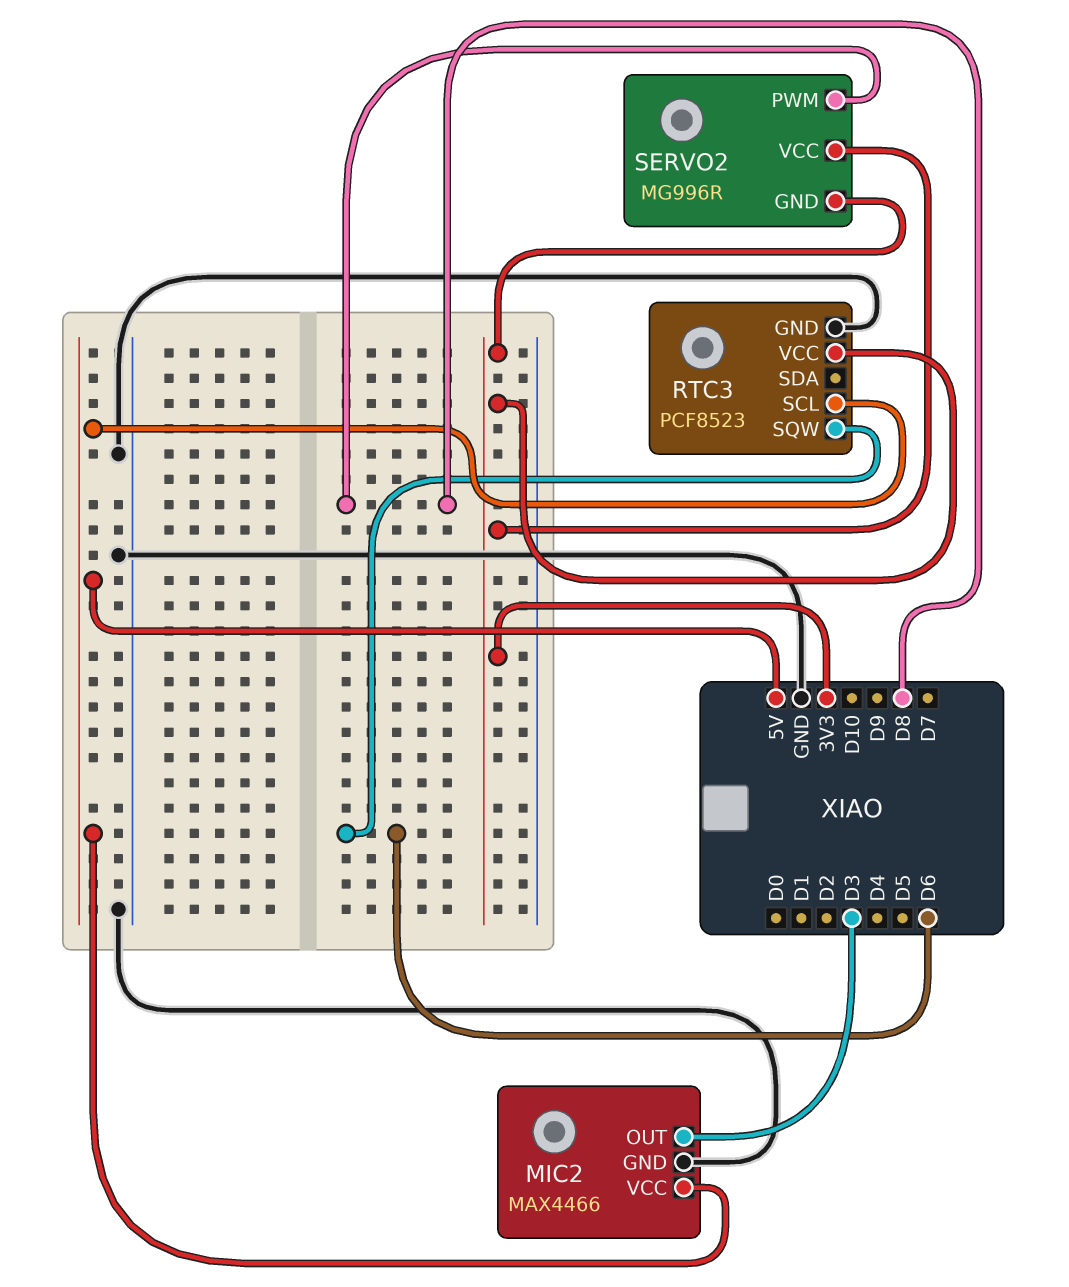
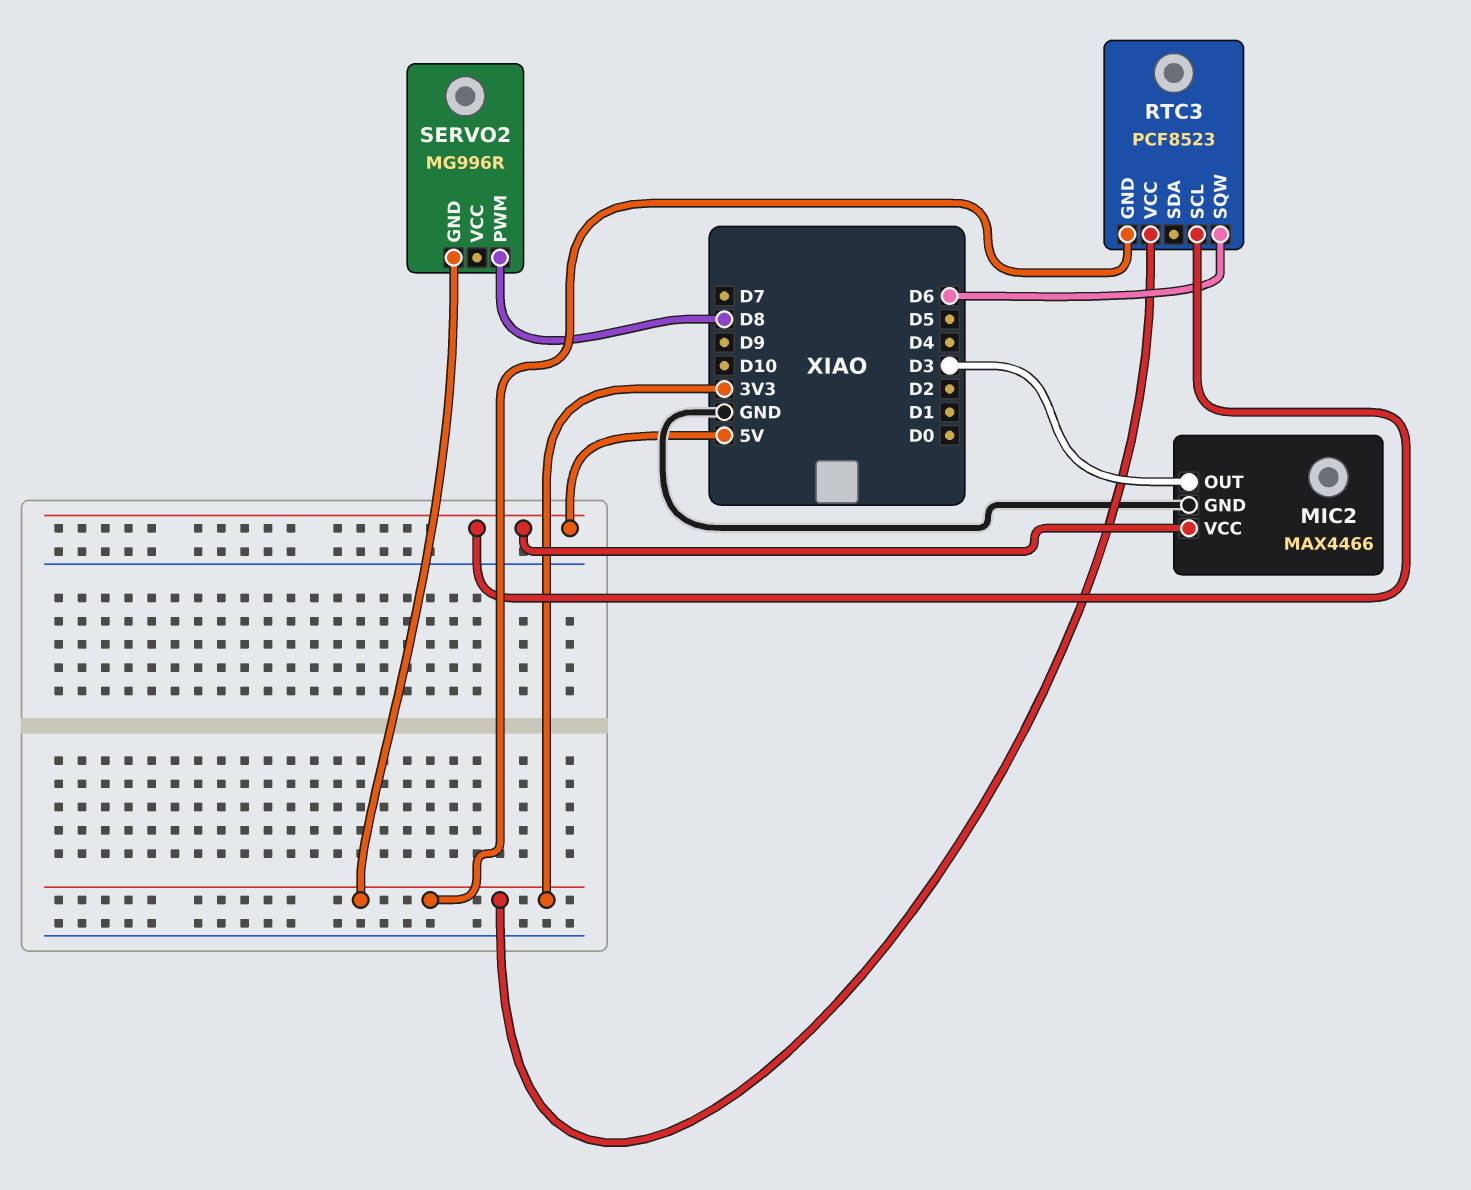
RTC3 pin GND: GND -> 3V3
SERVO2 pin VCC: 3V3 -> none

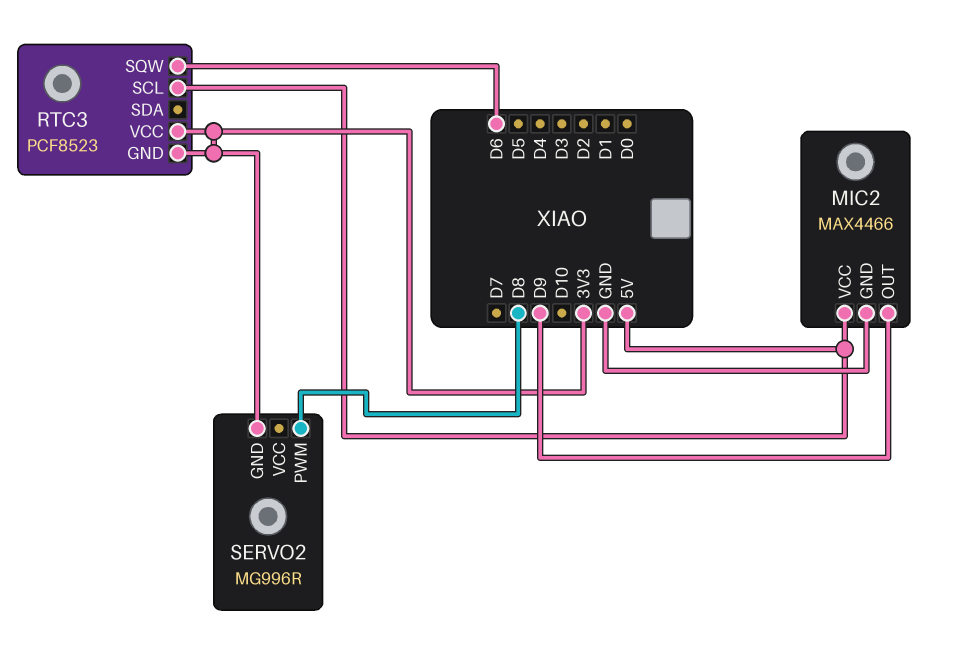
MIC2 pin OUT: D3 -> D9

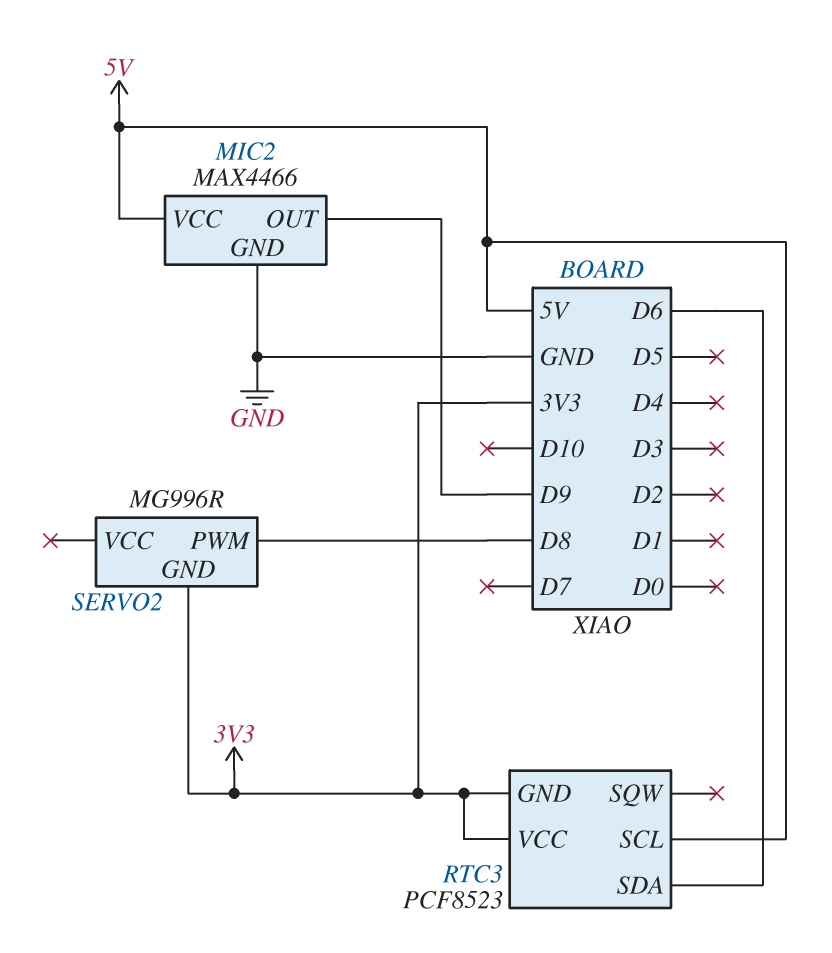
RTC3 pin SDA: none -> D6
RTC3 pin SQW: D6 -> none

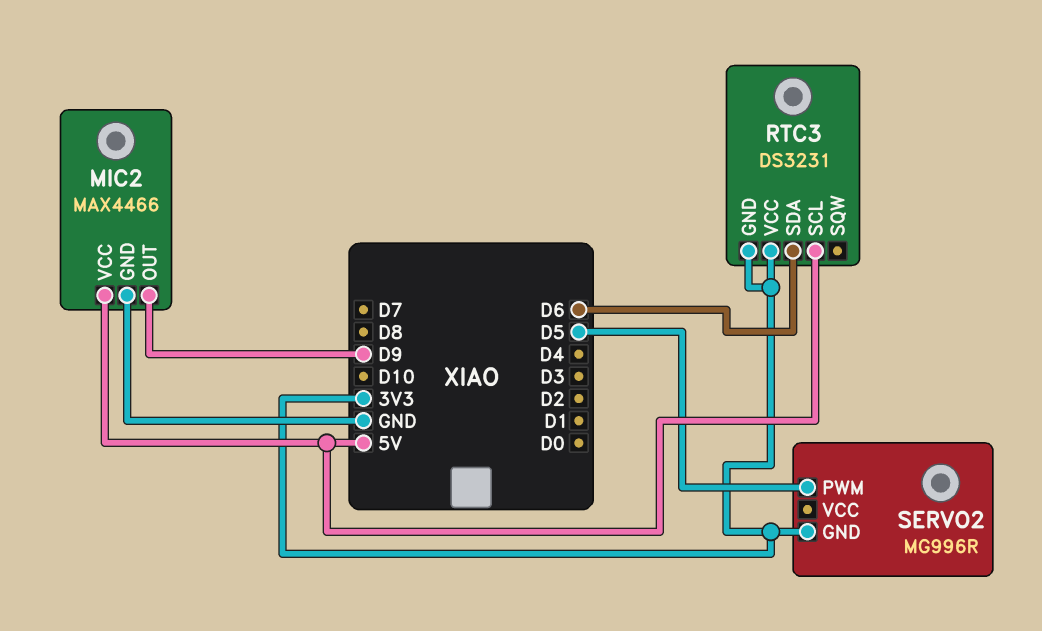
RTC3: PCF8523 -> DS3231
SERVO2 pin PWM: D8 -> D5

